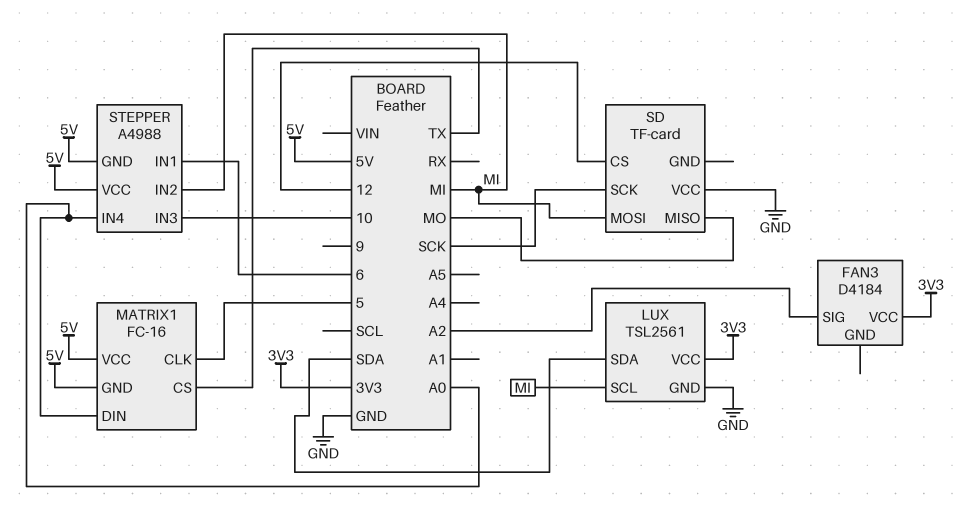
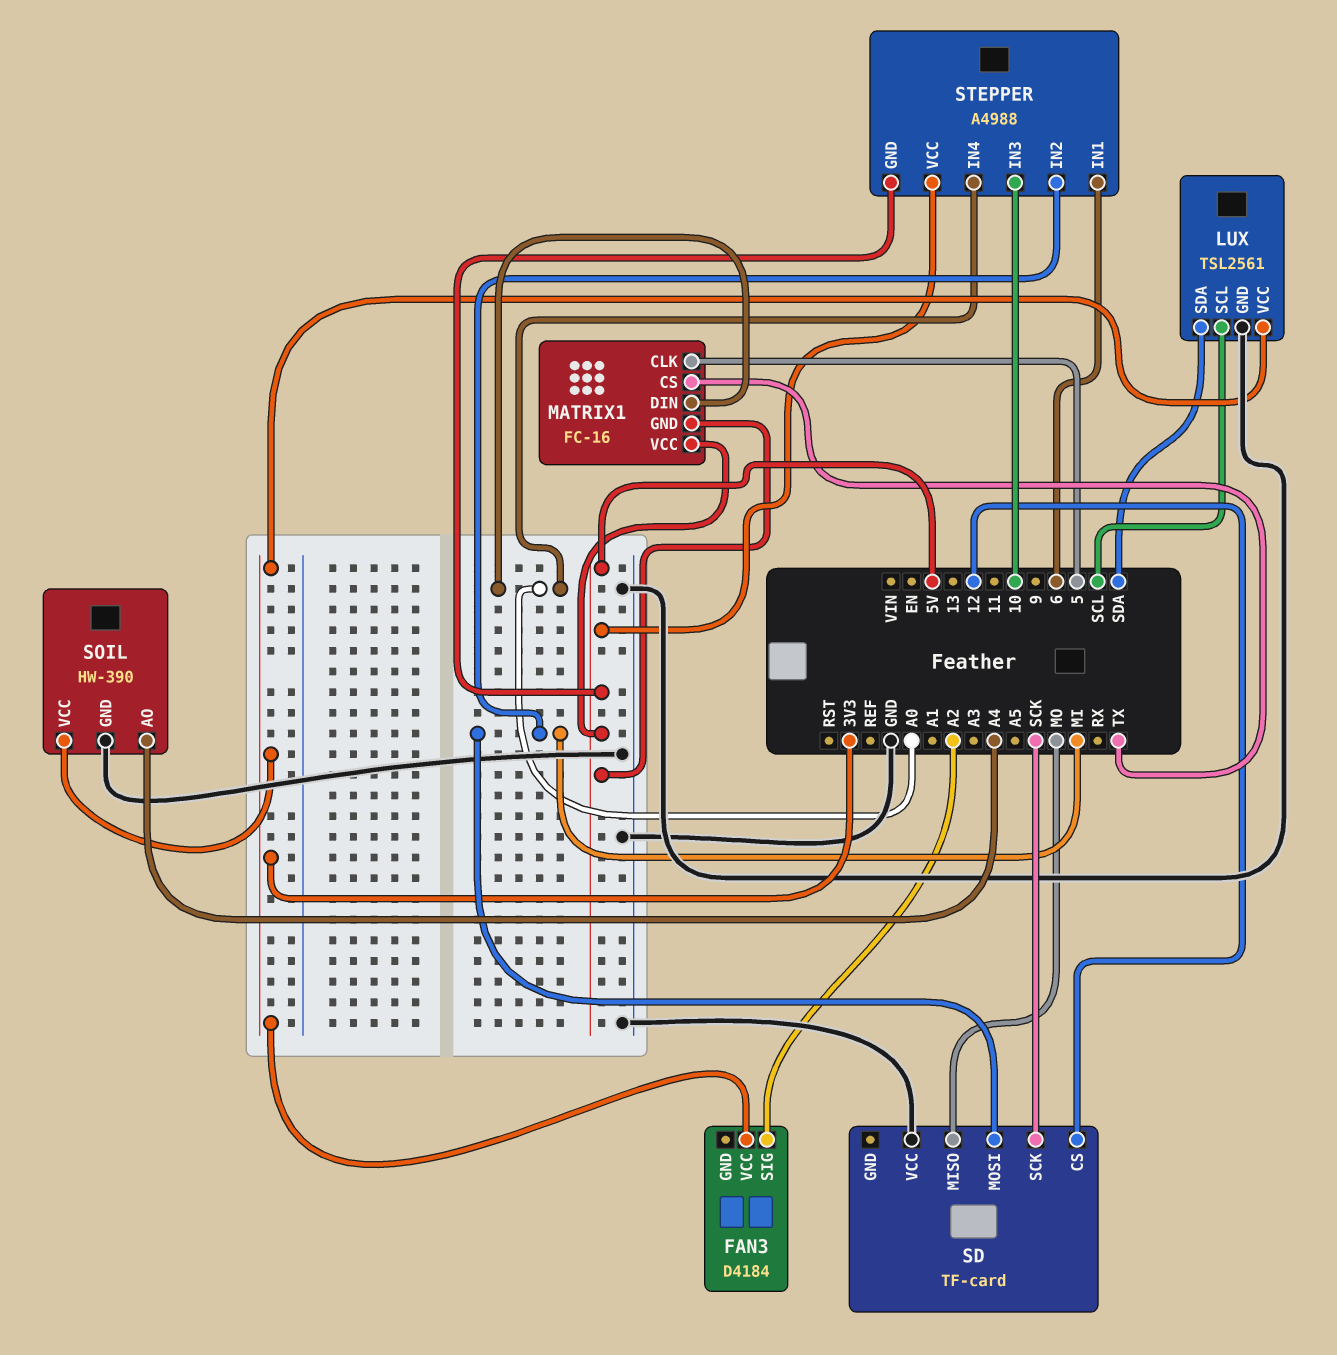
LUX pin SCL: MI -> SCL
SOIL: none -> HW-390
SOIL pin AO: none -> A4
SOIL pin GND: none -> GND
SOIL pin VCC: none -> 3V3

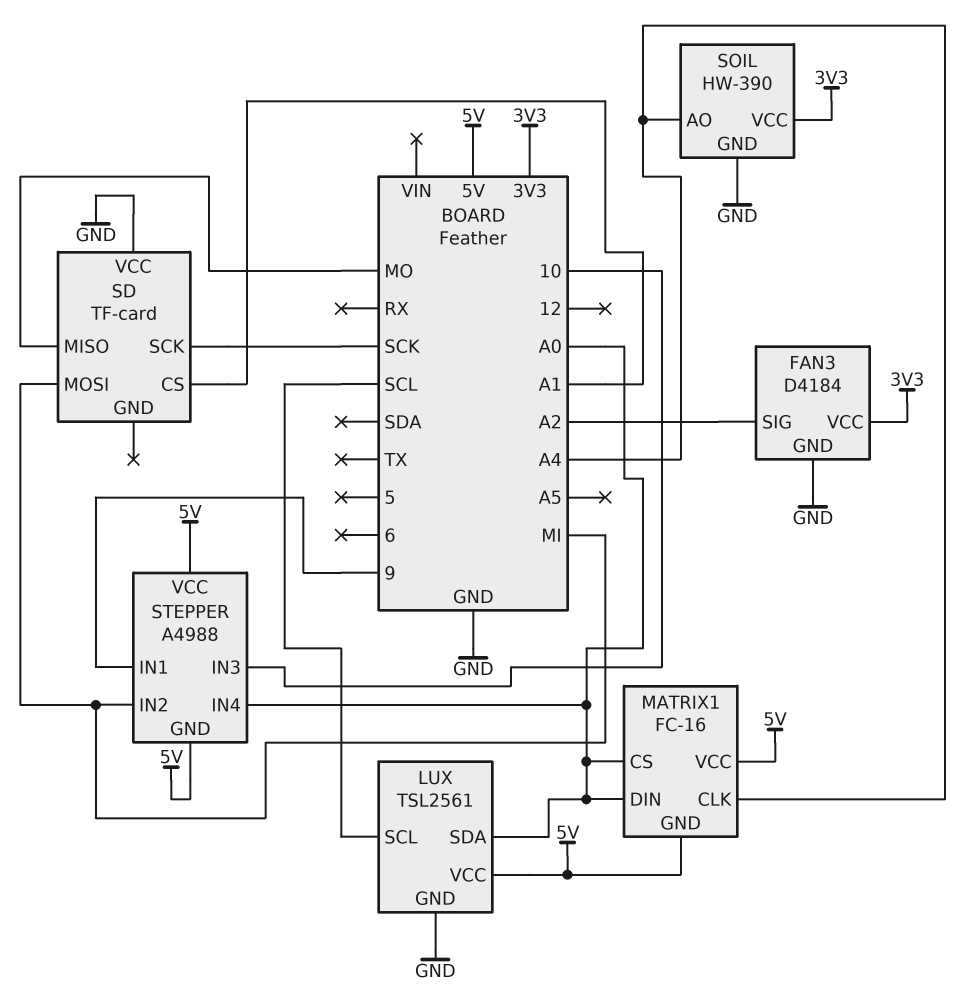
FAN3 pin GND: none -> GND
LUX pin SDA: SDA -> A0
LUX pin VCC: 3V3 -> 5V
MATRIX1 pin CLK: 5 -> A4
MATRIX1 pin CS: TX -> A0
SD pin CS: 12 -> A1
STEPPER pin IN1: 6 -> 9

